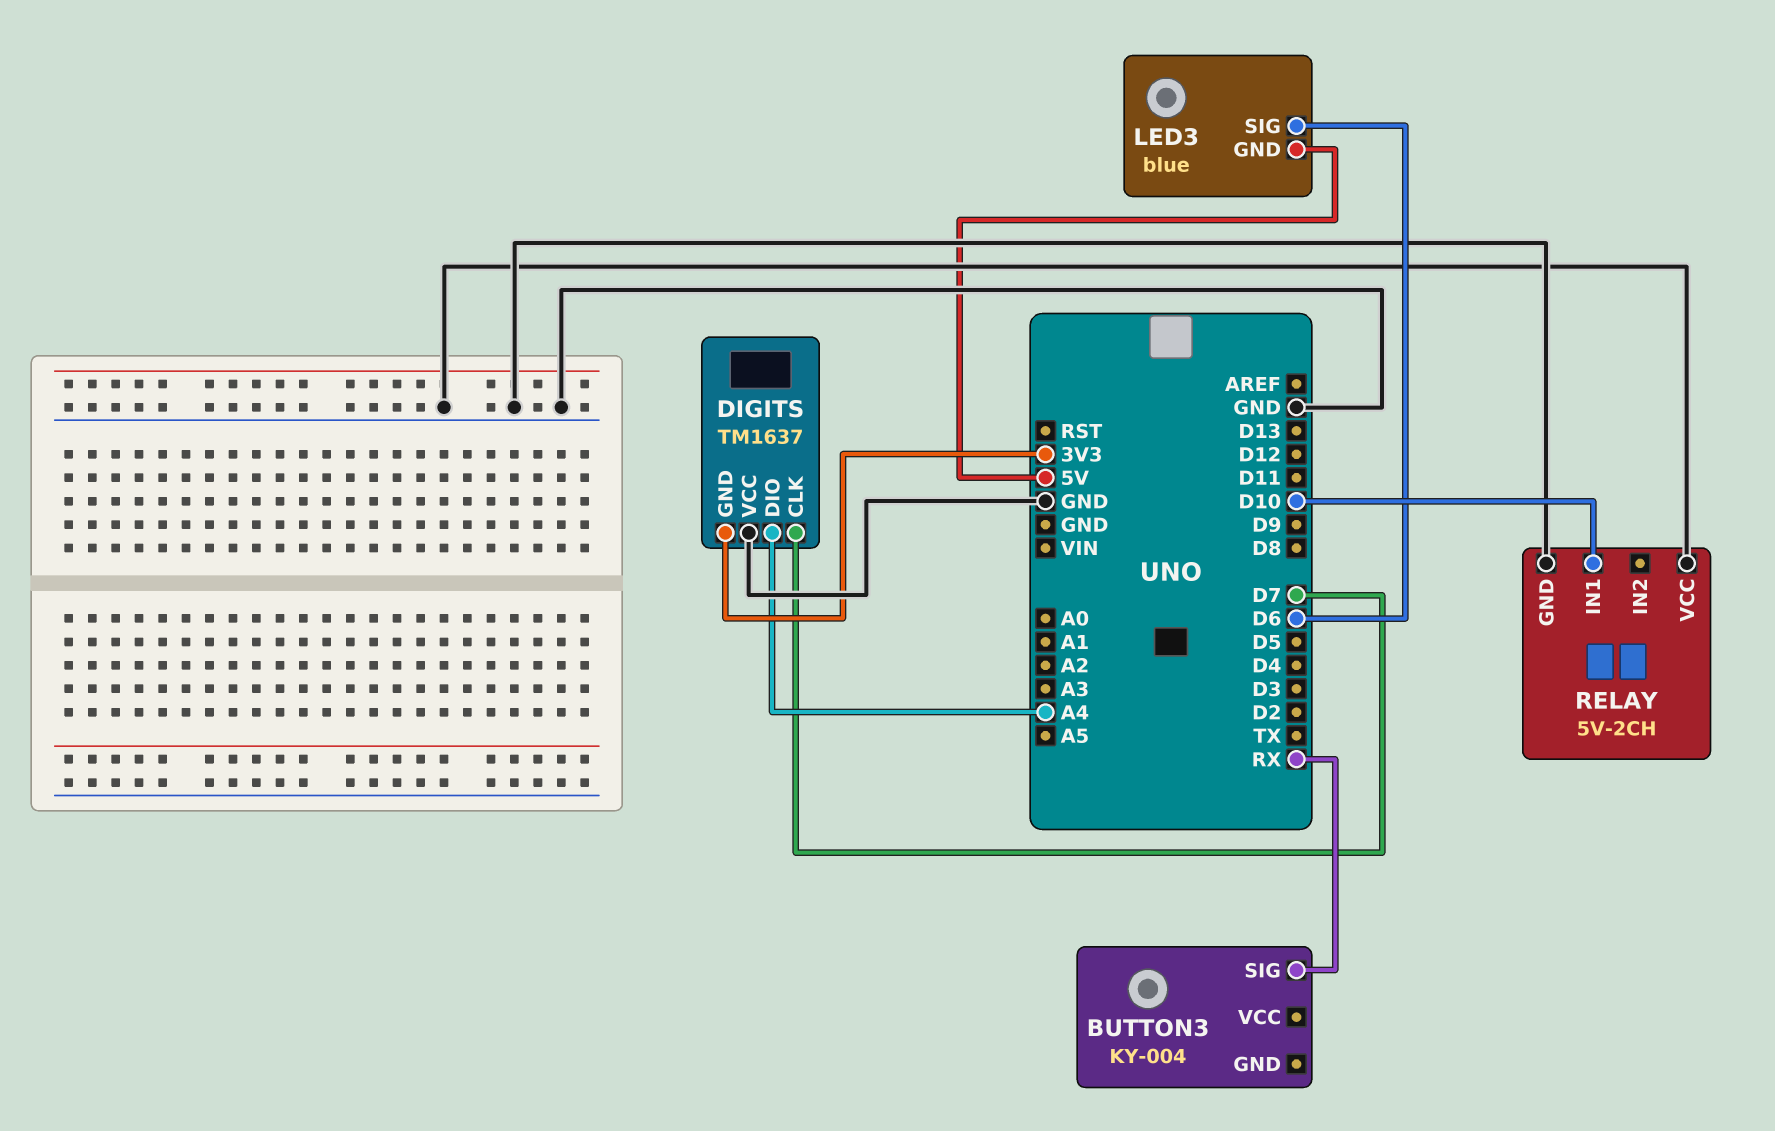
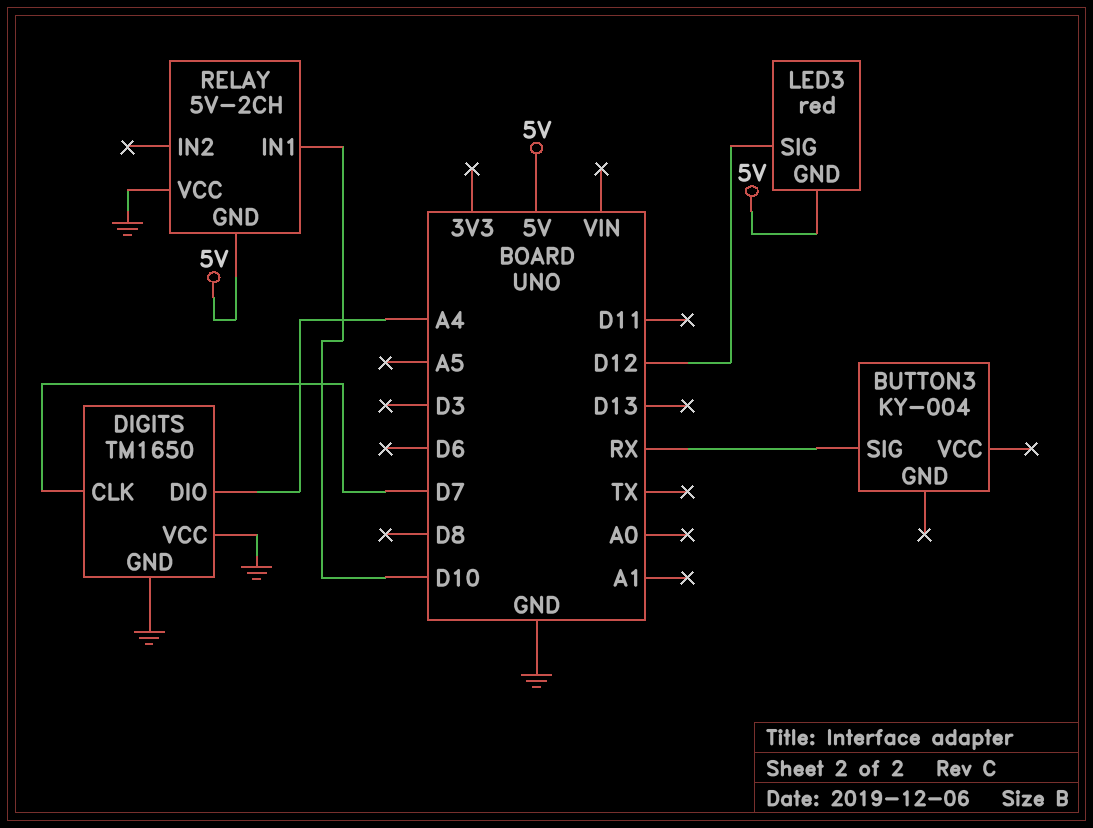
DIGITS: TM1637 -> TM1650
DIGITS pin GND: 3V3 -> GND
LED3: blue -> red
LED3 pin SIG: D6 -> D12
RELAY pin GND: GND -> 5V

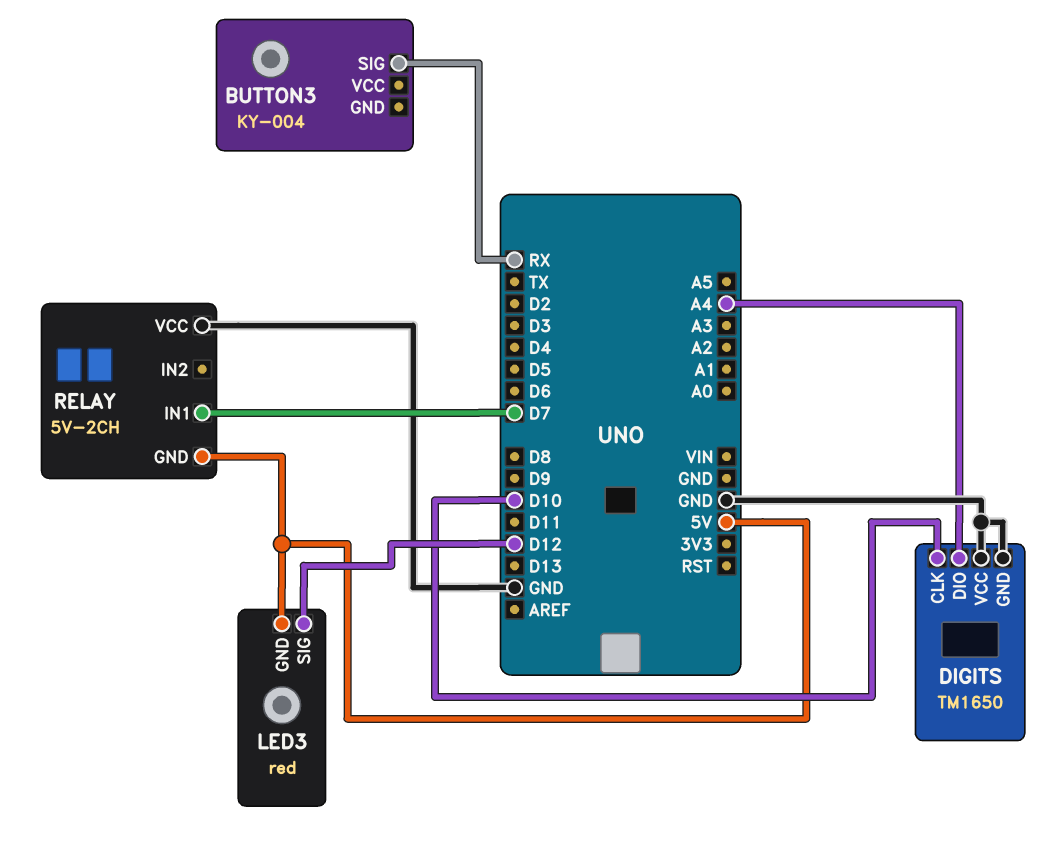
DIGITS pin CLK: D7 -> D10
RELAY pin IN1: D10 -> D7

